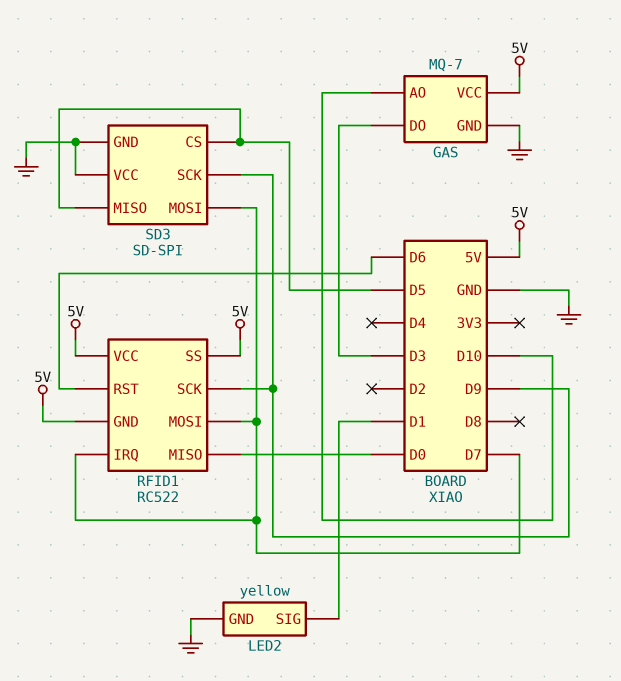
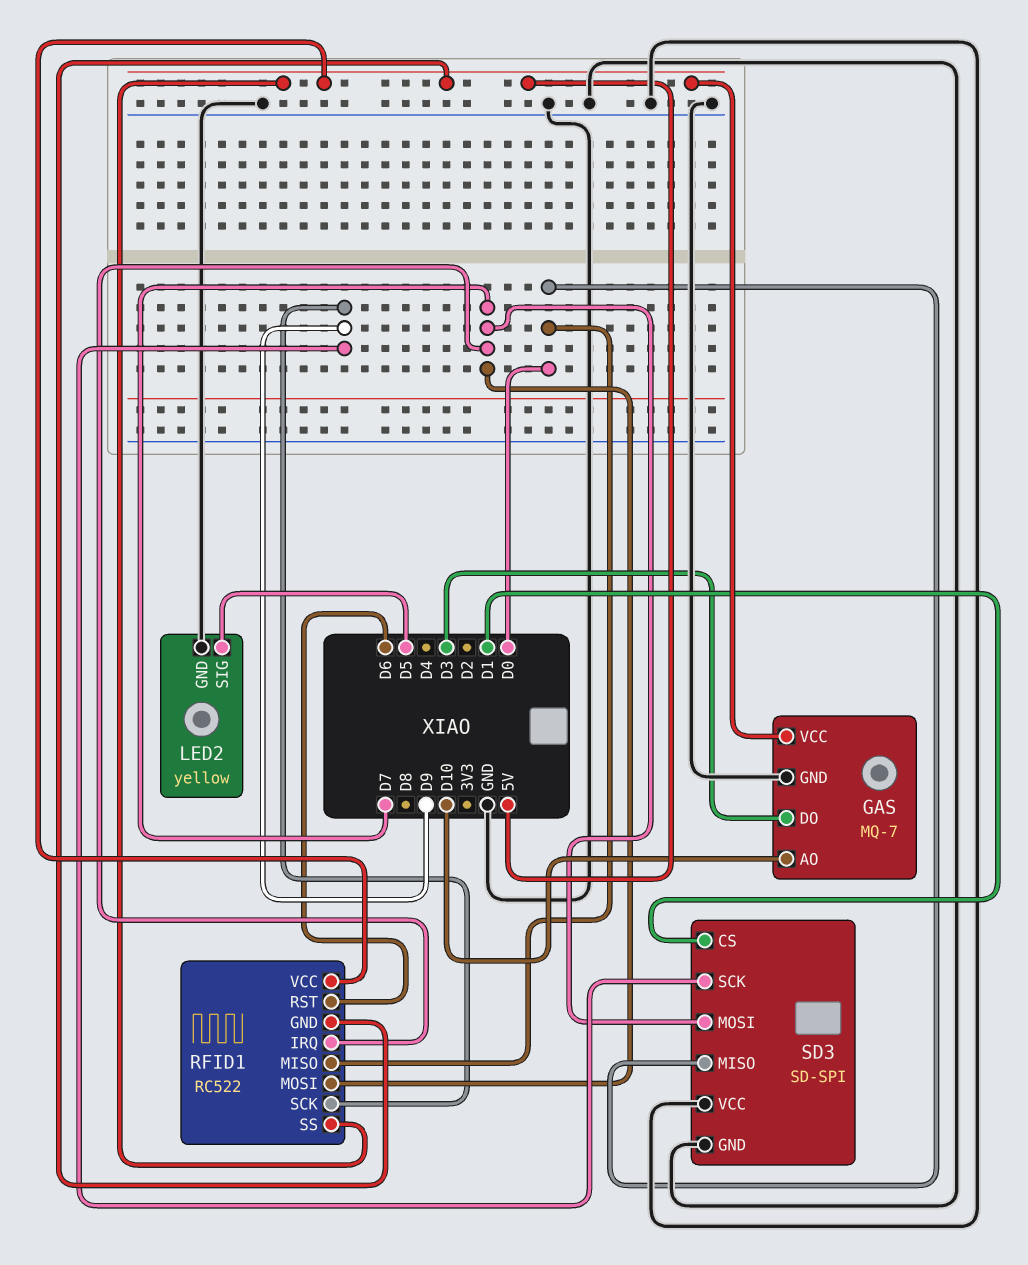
LED2 pin SIG: D1 -> D5
SD3 pin CS: D5 -> D1
SD3 pin MISO: D5 -> D0

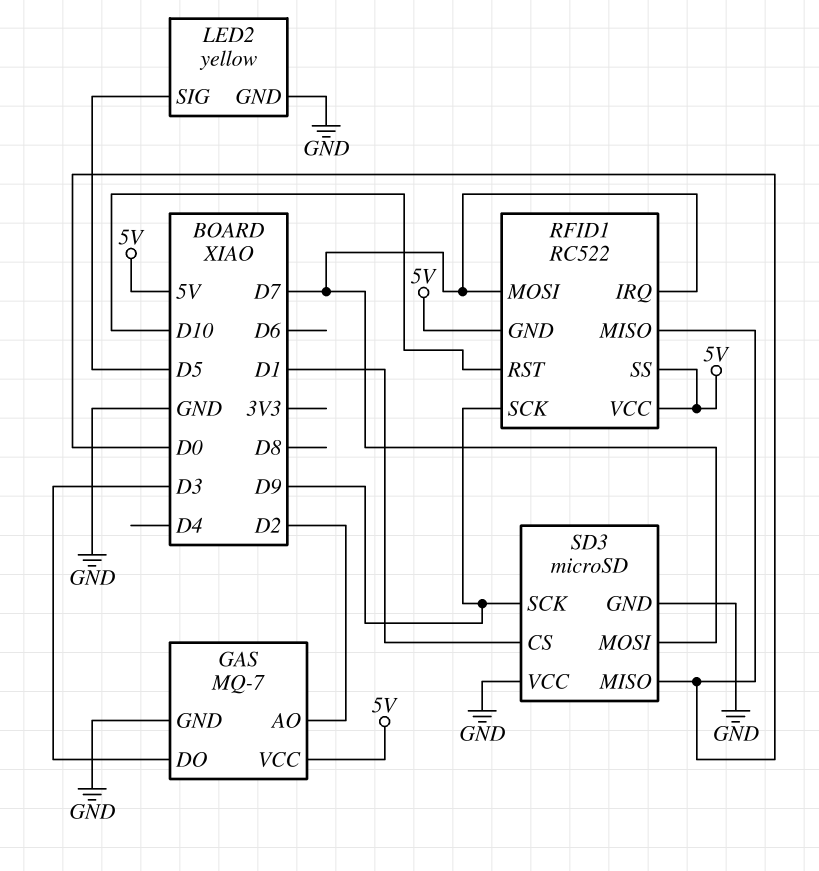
GAS pin AO: D10 -> D2
RFID1 pin RST: D6 -> D10
SD3: SD-SPI -> microSD

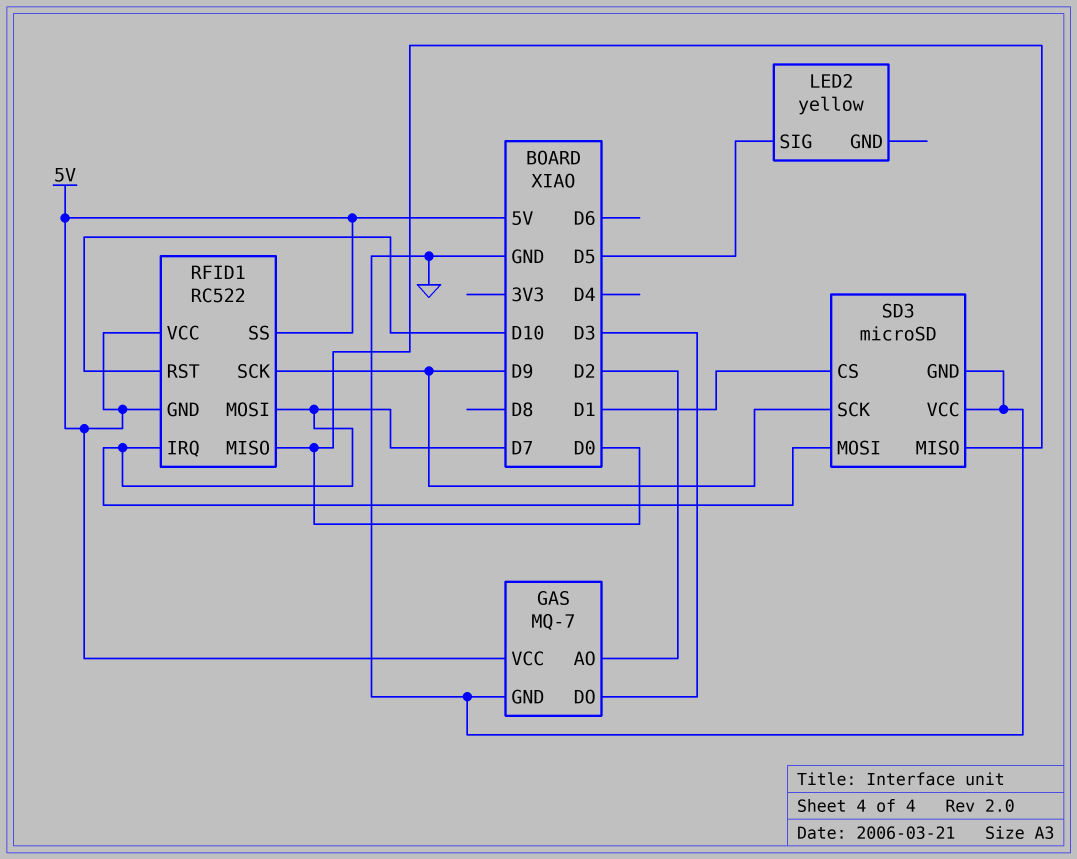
LED2 pin GND: GND -> none

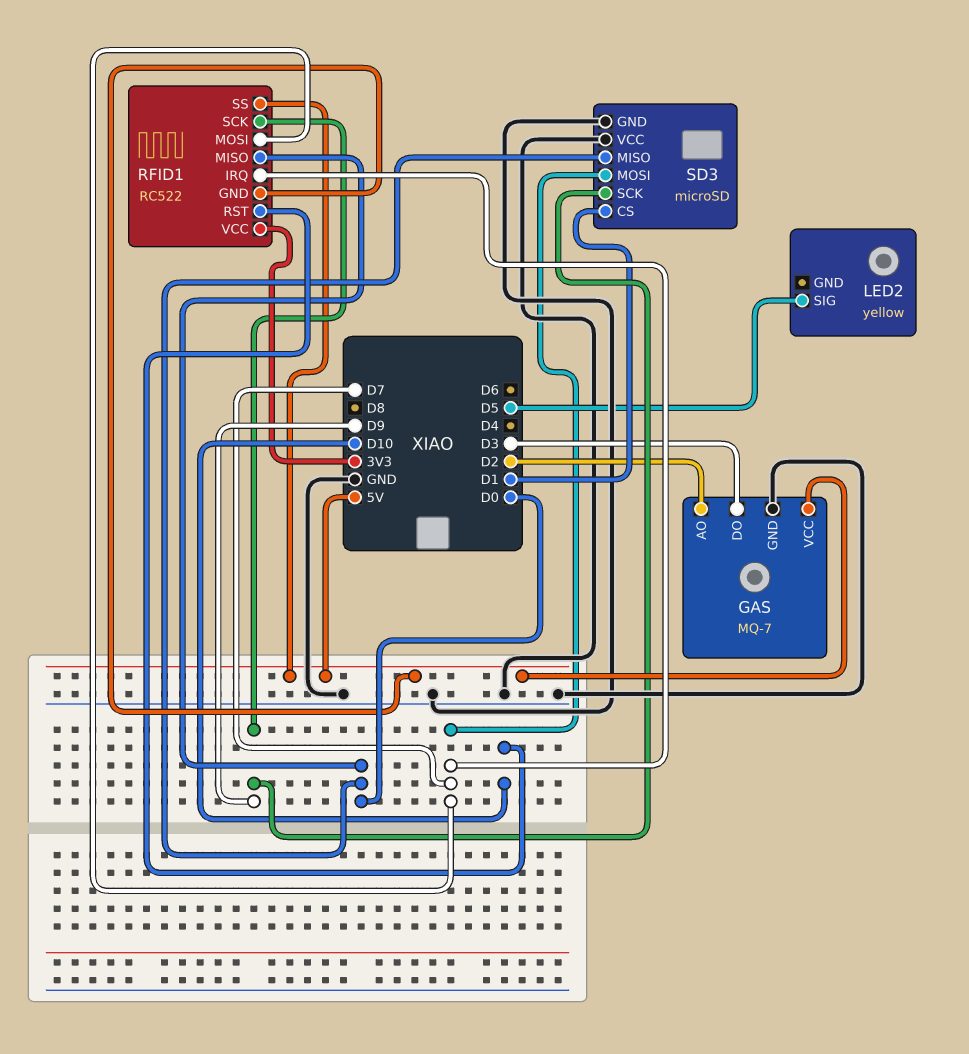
RFID1 pin VCC: 5V -> 3V3

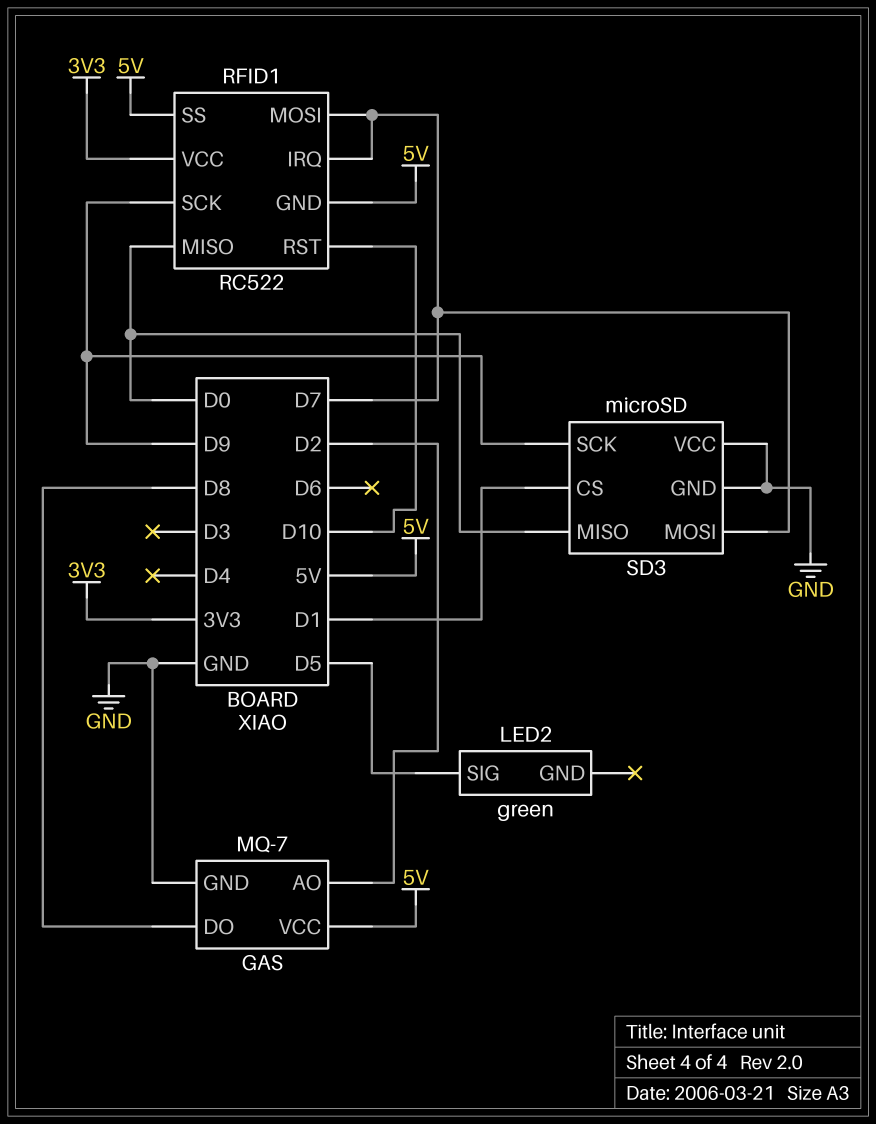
GAS pin DO: D3 -> D8
LED2: yellow -> green

